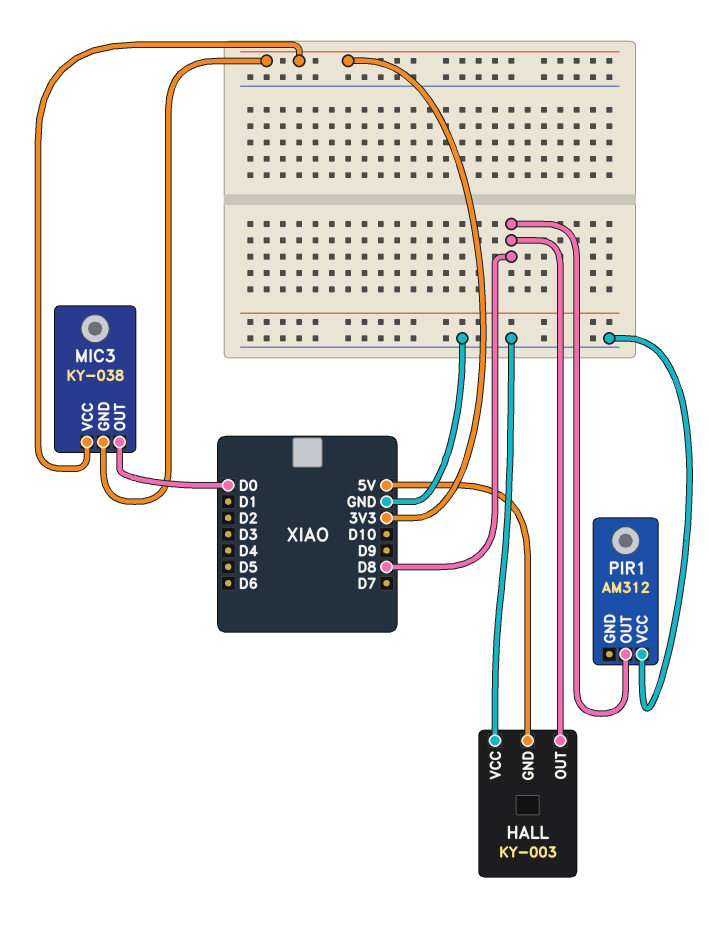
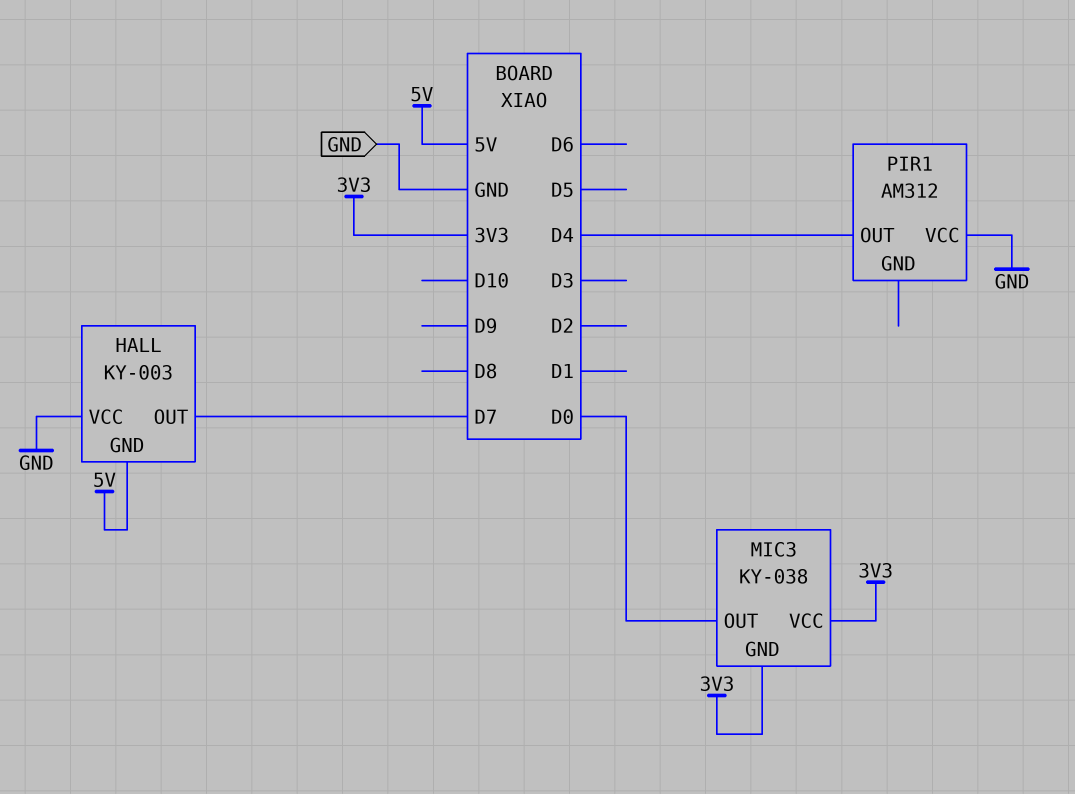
HALL pin OUT: D8 -> D7
PIR1 pin OUT: D8 -> D4

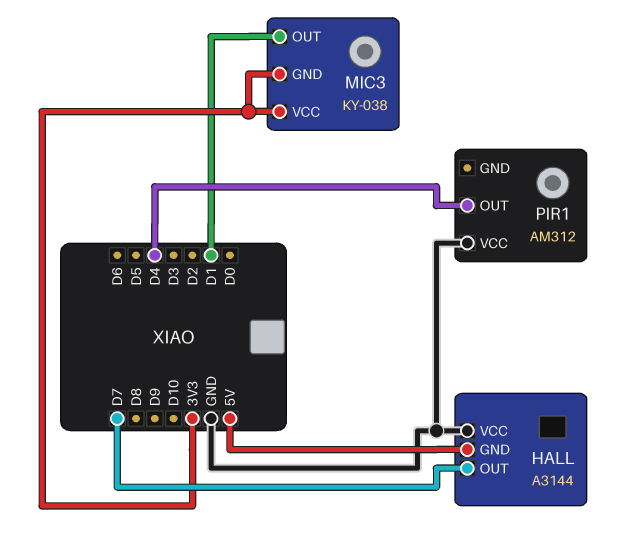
HALL: KY-003 -> A3144
MIC3 pin OUT: D0 -> D1

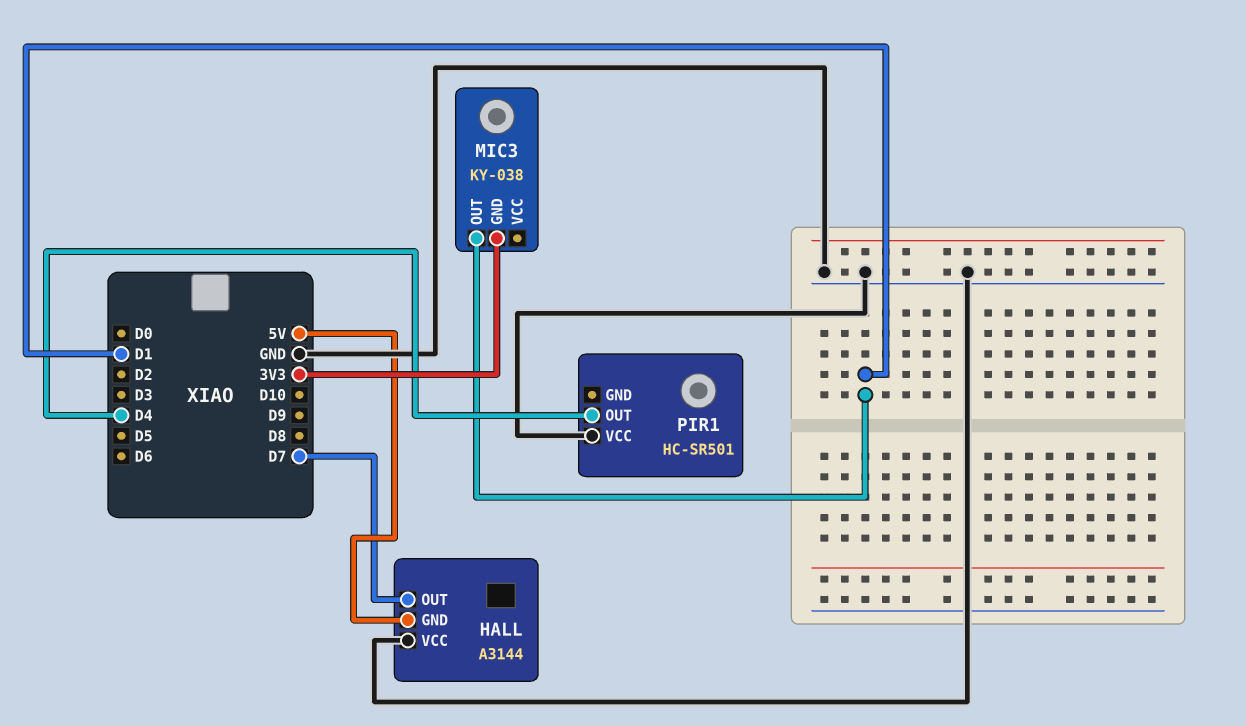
MIC3 pin VCC: 3V3 -> none
PIR1: AM312 -> HC-SR501

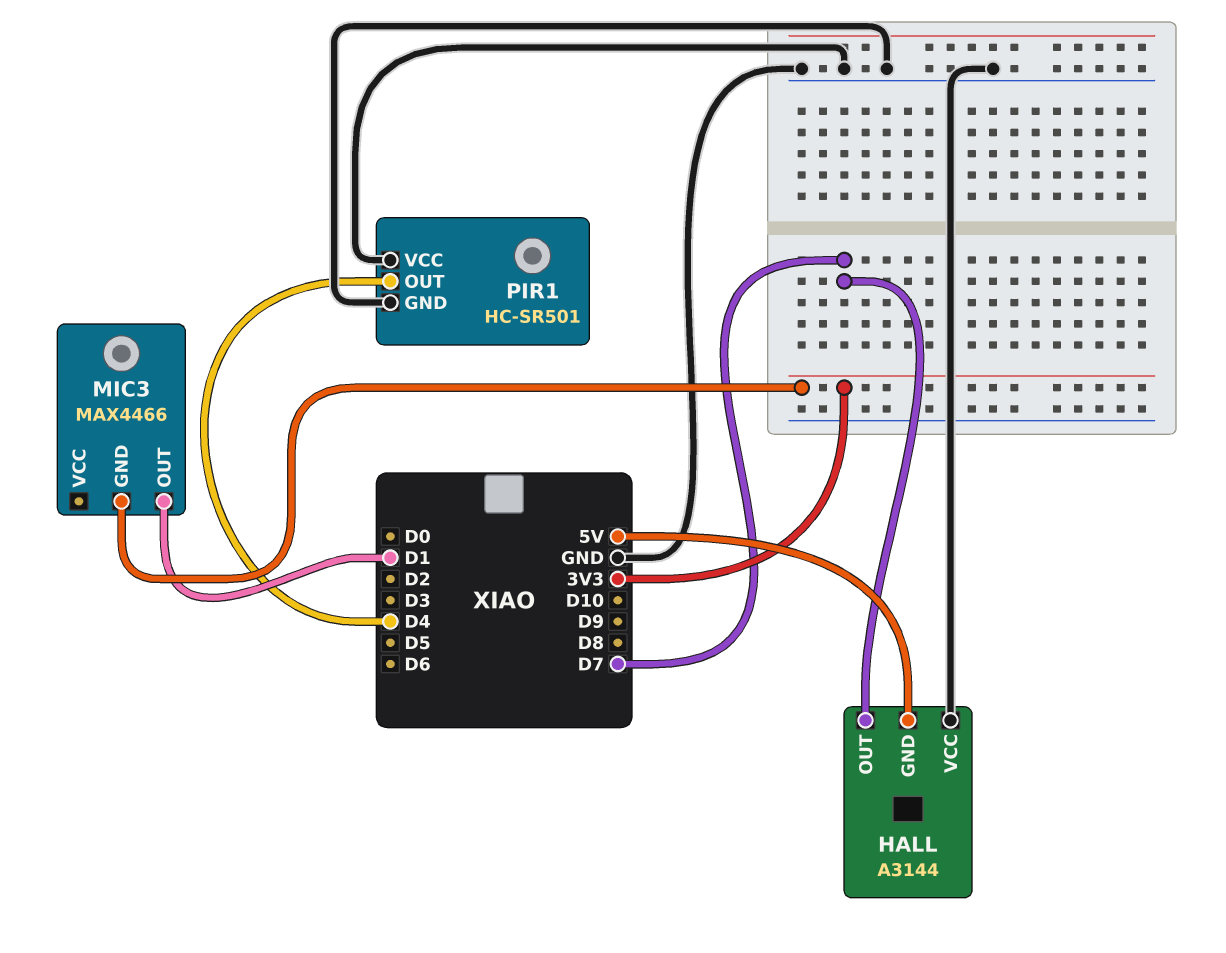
MIC3: KY-038 -> MAX4466
PIR1 pin GND: none -> GND

